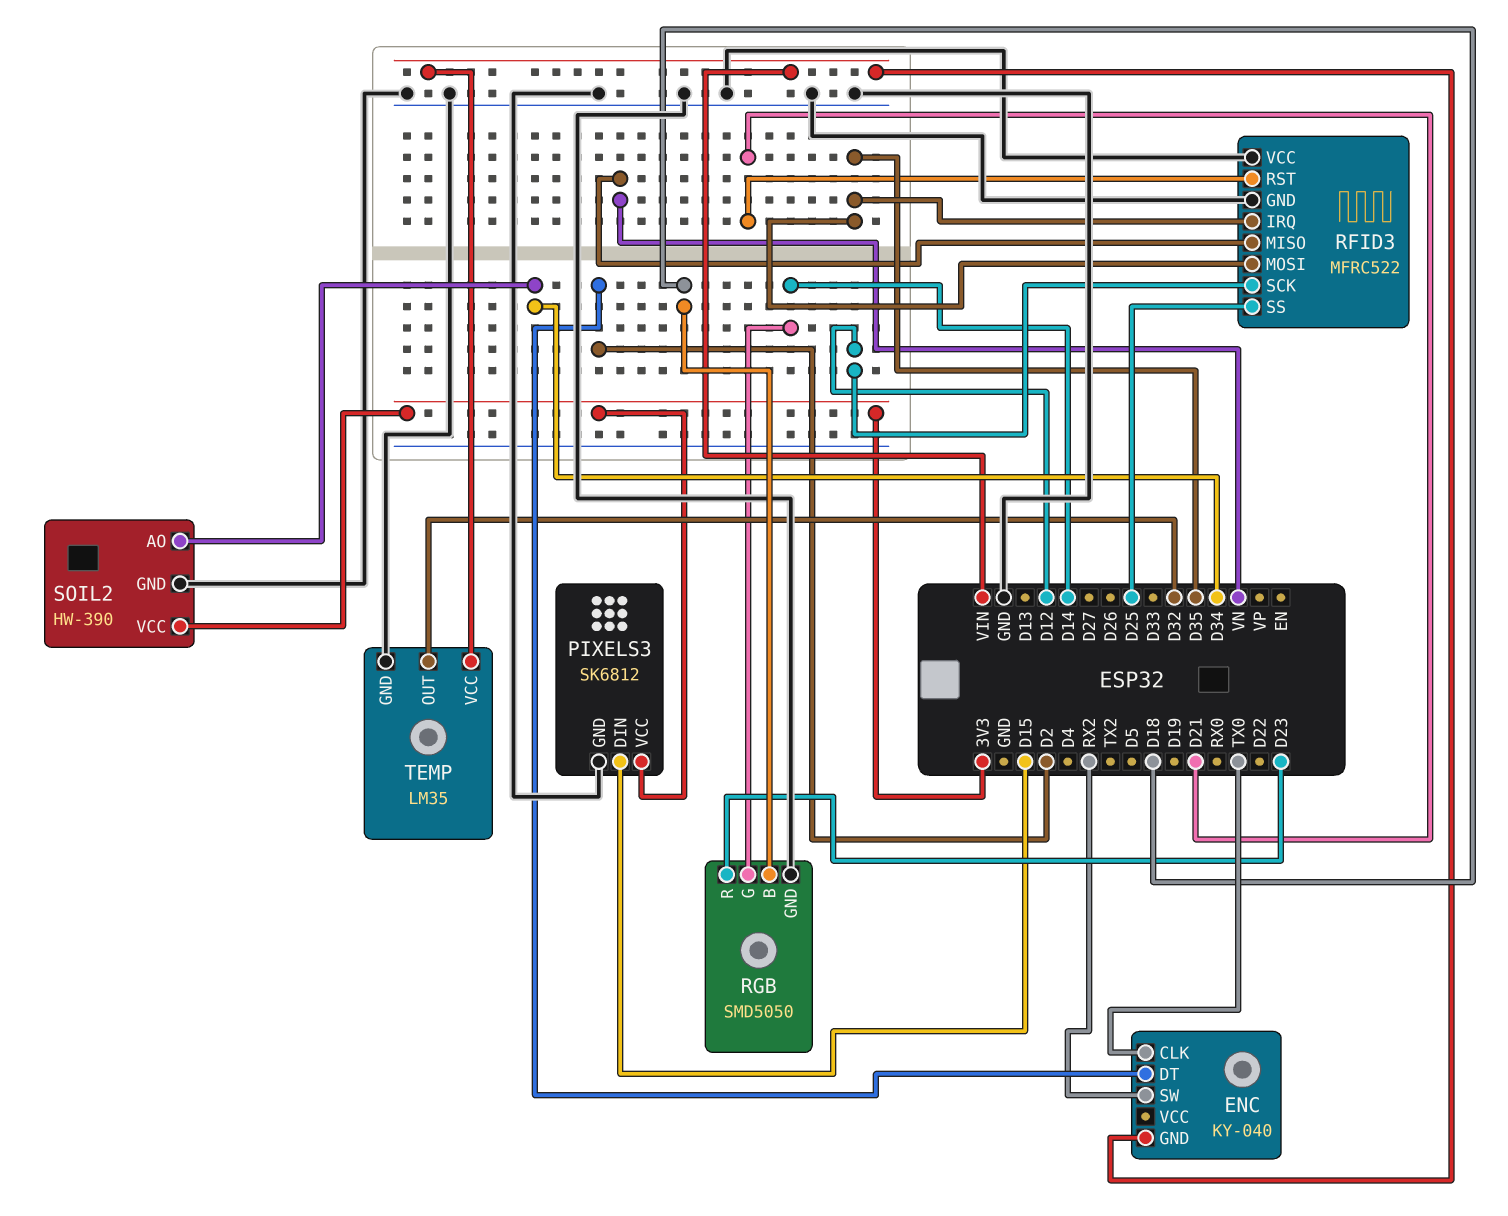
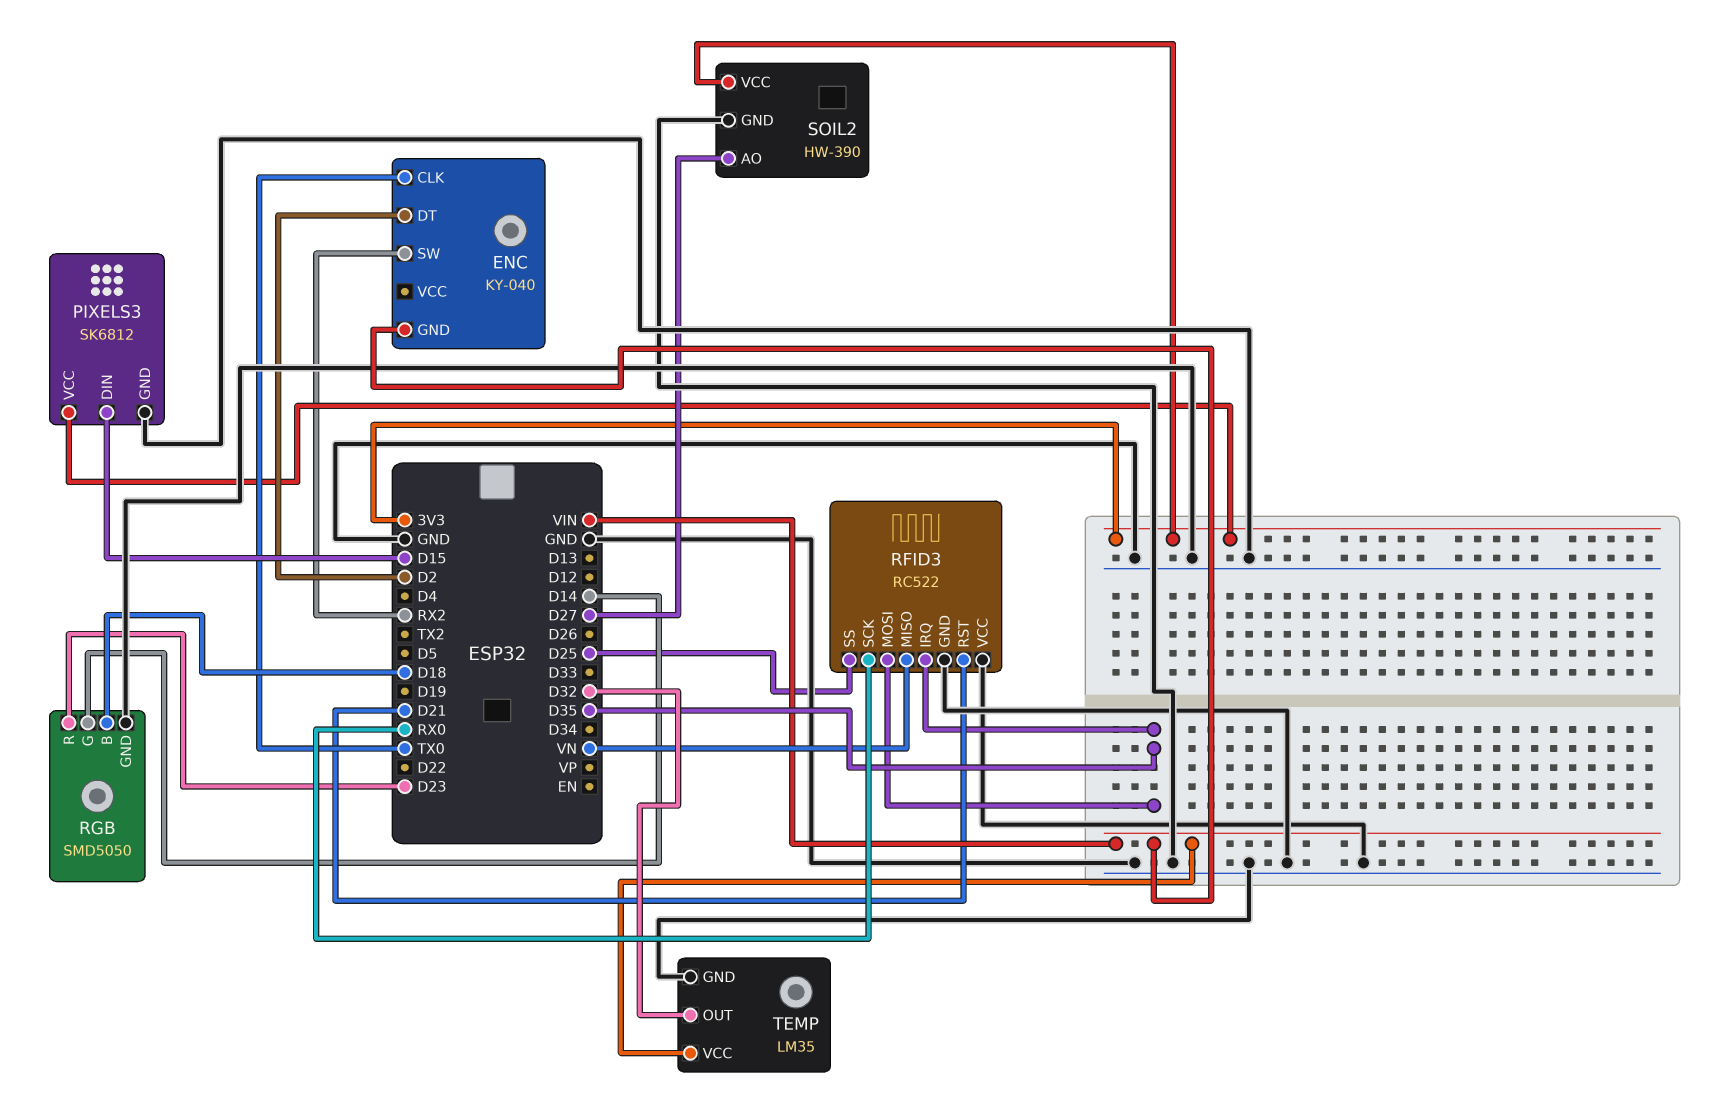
RFID3: MFRC522 -> RC522
RFID3 pin SCK: D12 -> RX0
SOIL2 pin AO: D34 -> D27

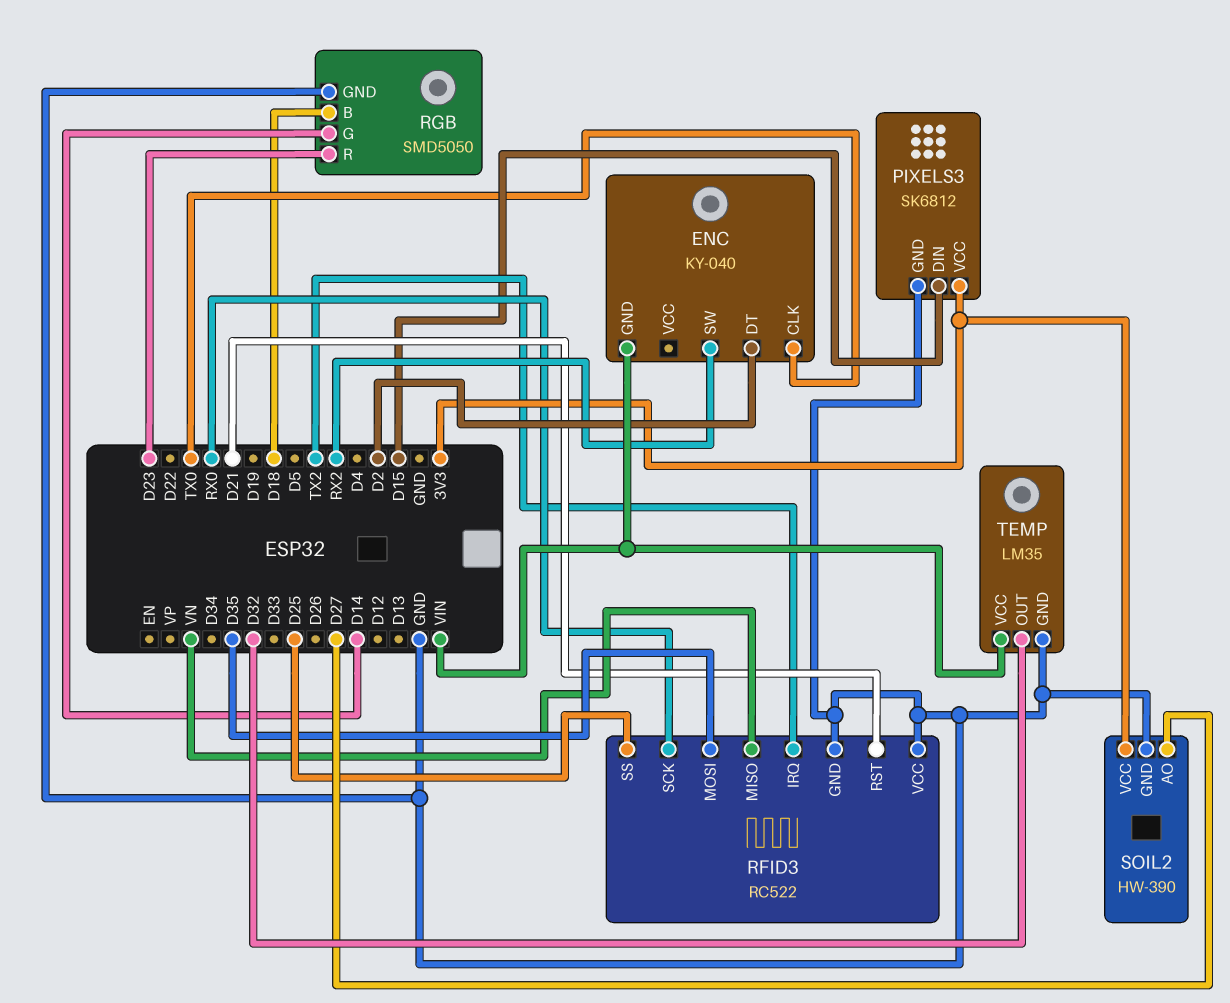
RFID3 pin IRQ: D35 -> TX2

